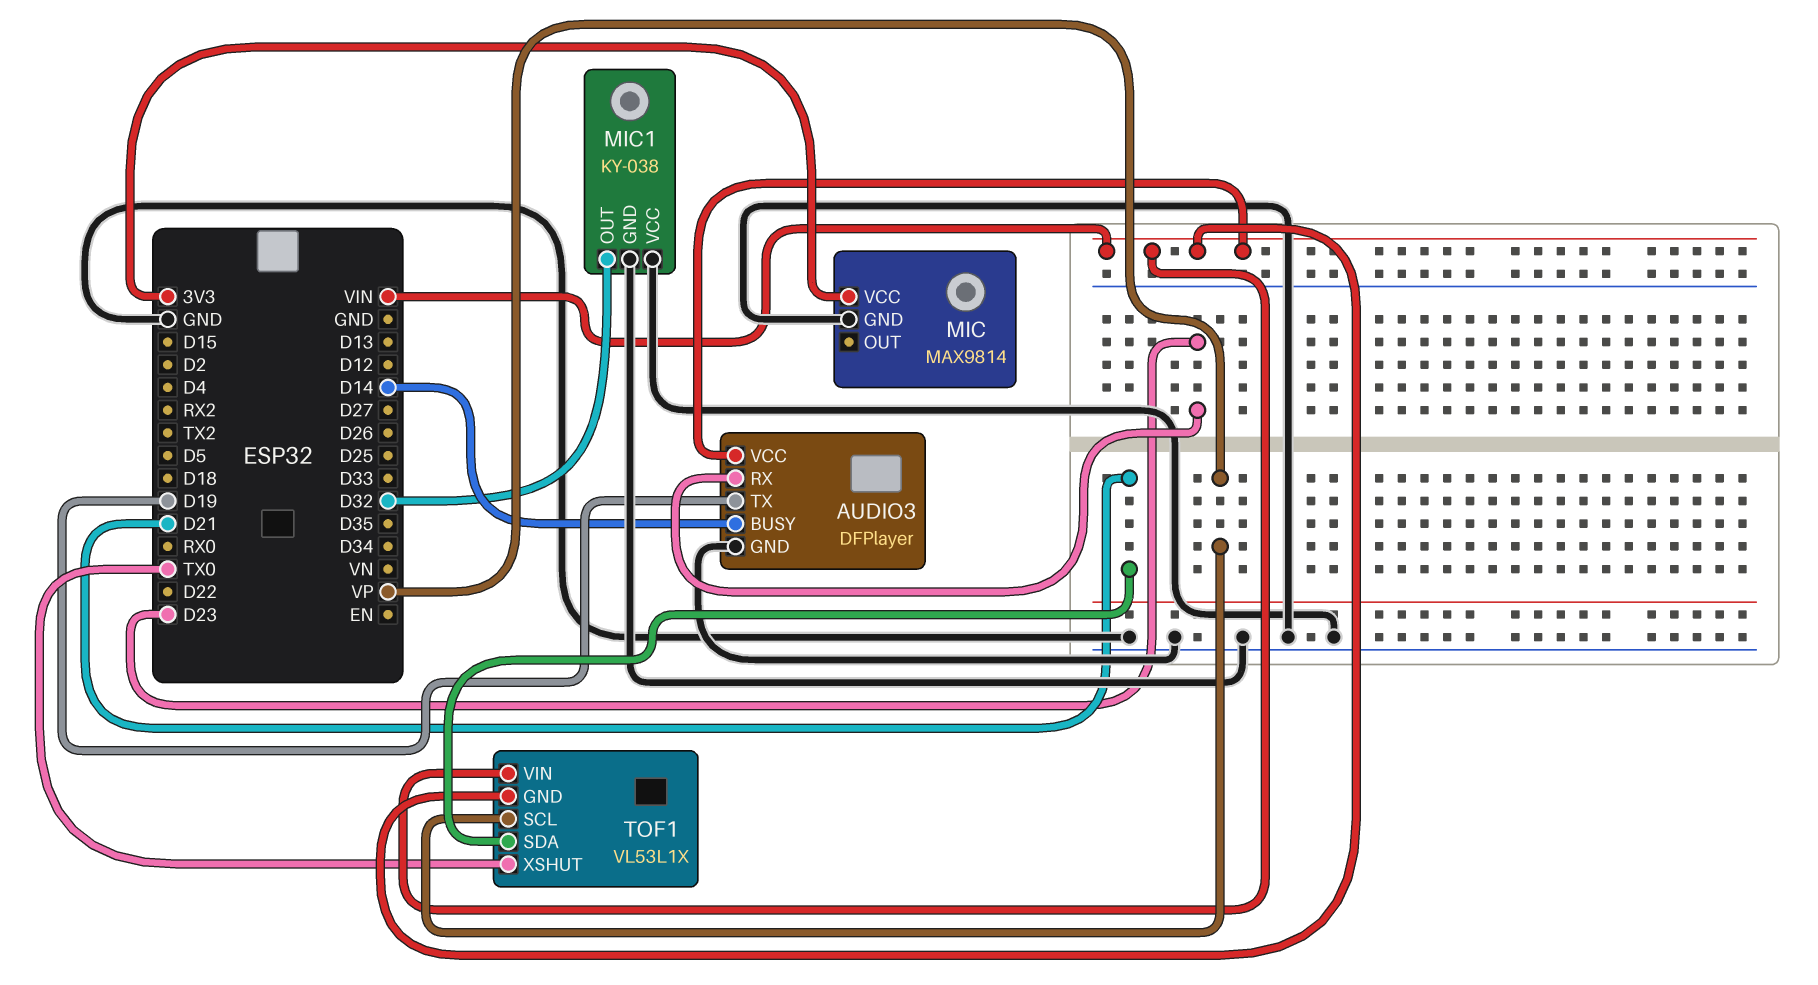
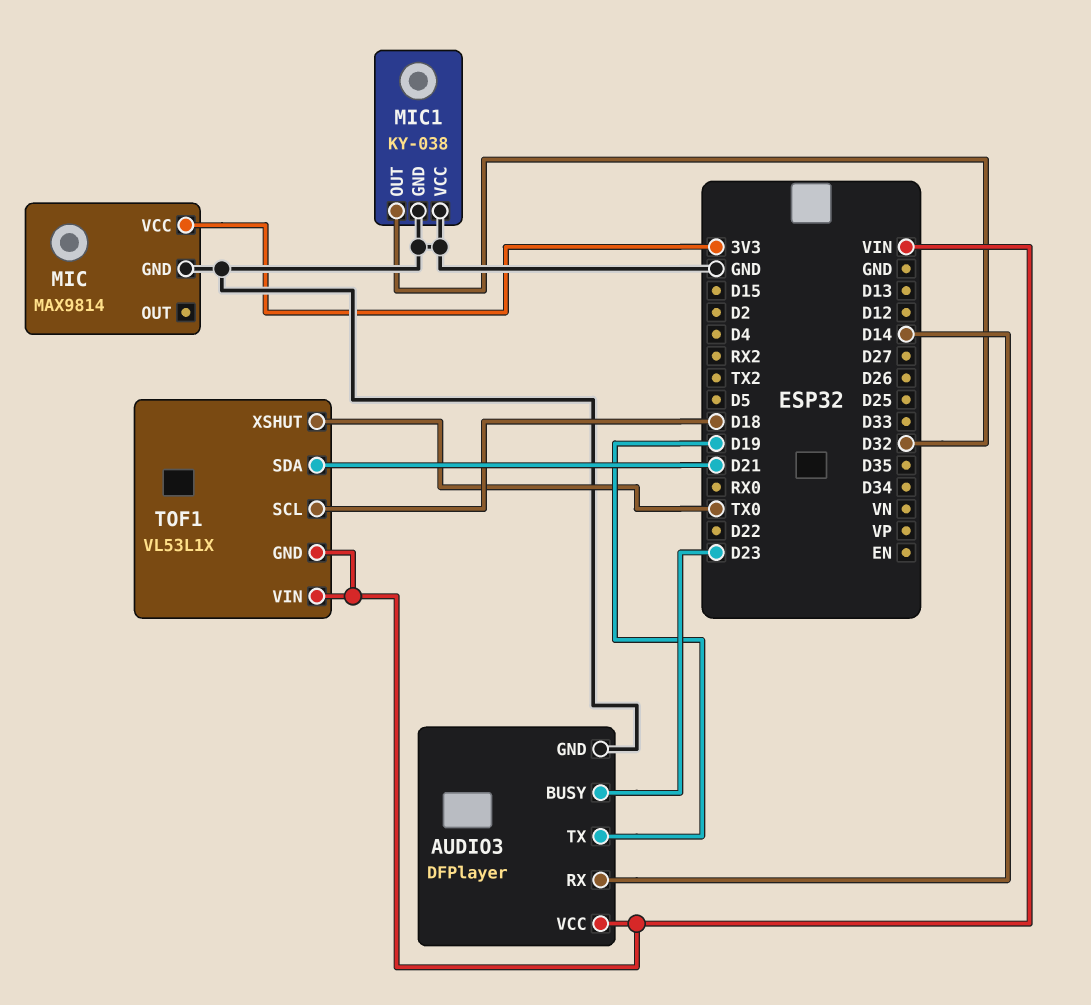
AUDIO3 pin BUSY: D14 -> D23
AUDIO3 pin RX: D23 -> D14
TOF1 pin SCL: VP -> D18

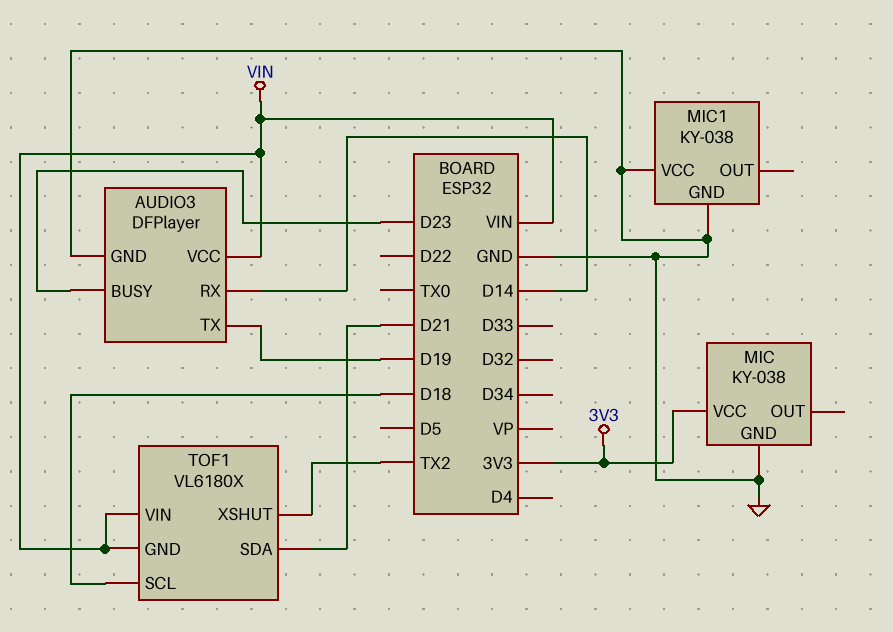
MIC: MAX9814 -> KY-038
MIC1 pin OUT: D32 -> none
TOF1: VL53L1X -> VL6180X
TOF1 pin XSHUT: TX0 -> TX2

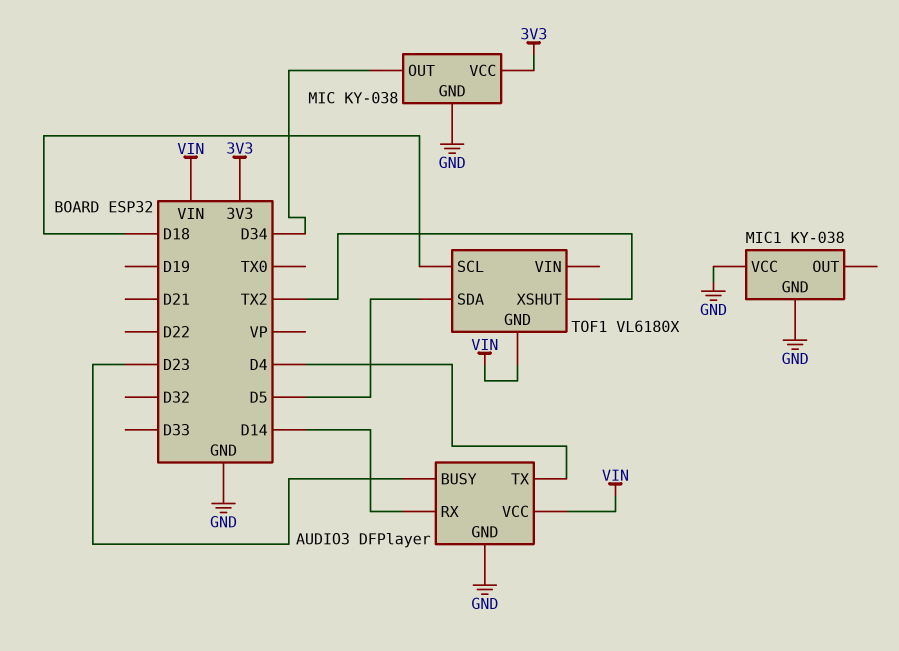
AUDIO3 pin TX: D19 -> D4
MIC pin OUT: none -> D34
TOF1 pin SDA: D21 -> D5
TOF1 pin VIN: VIN -> none

